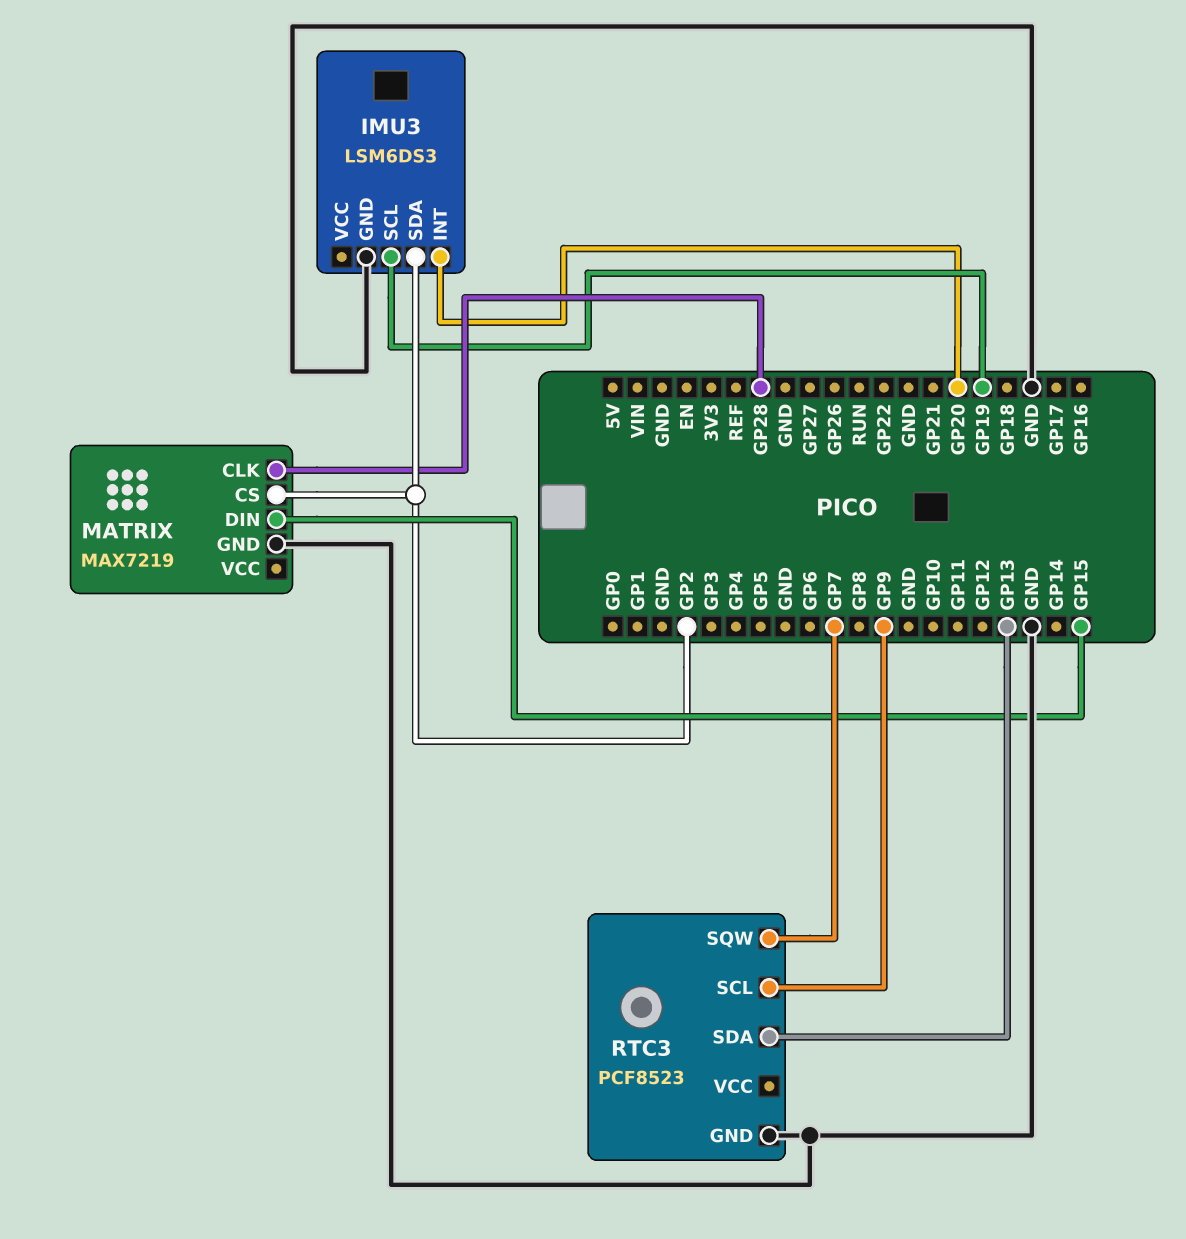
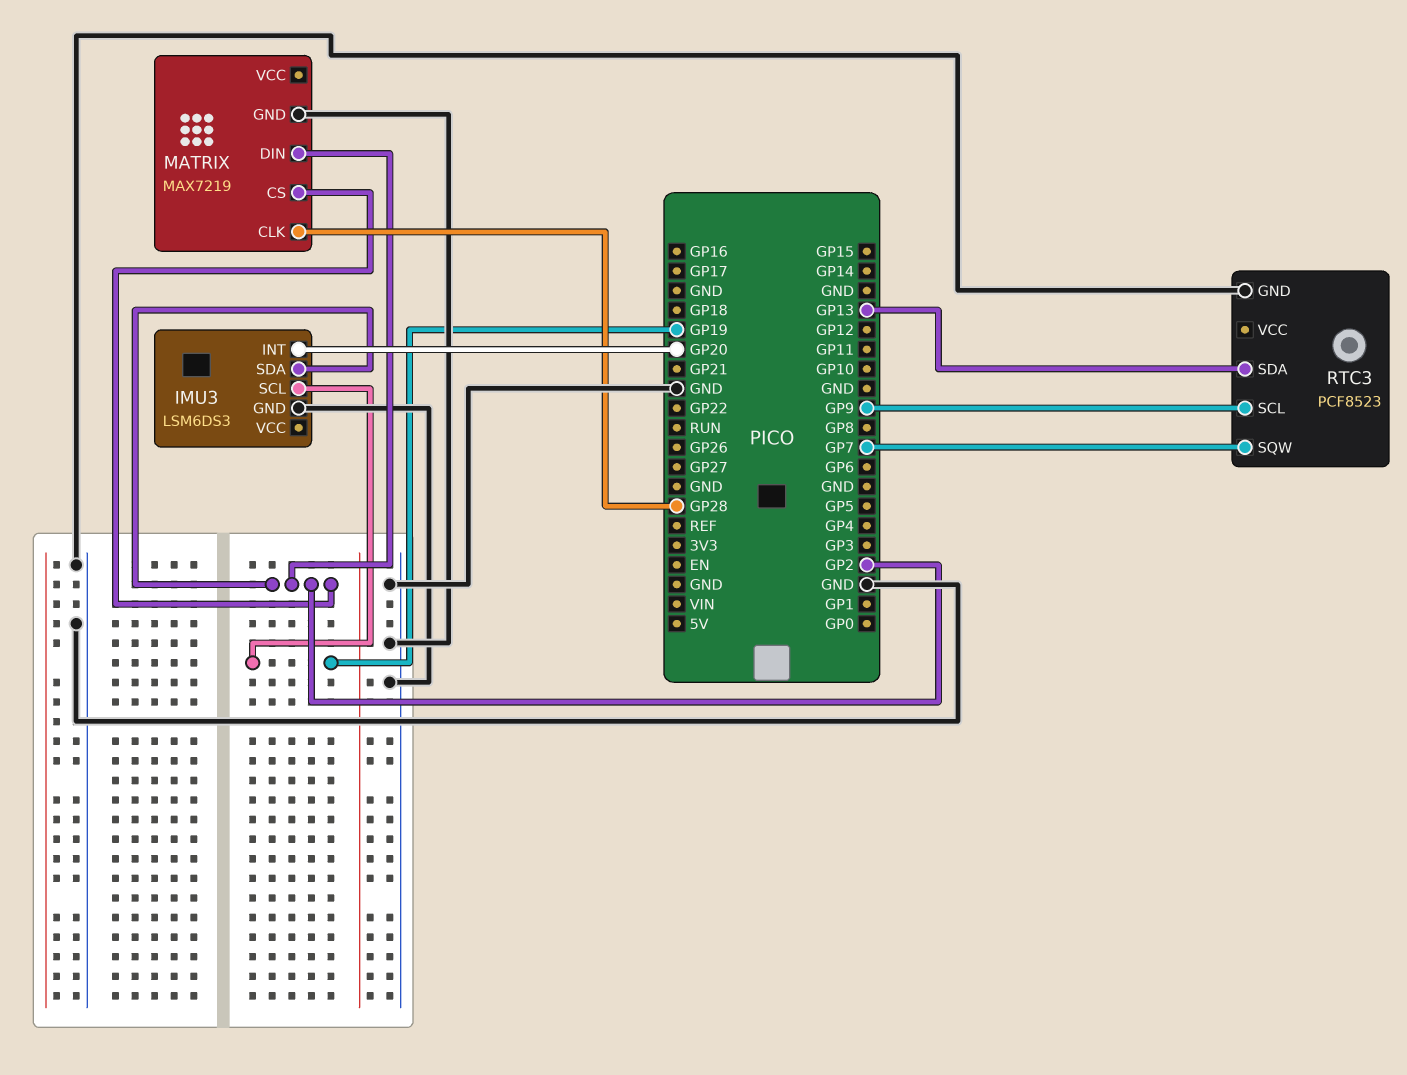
MATRIX pin DIN: GP15 -> GP2

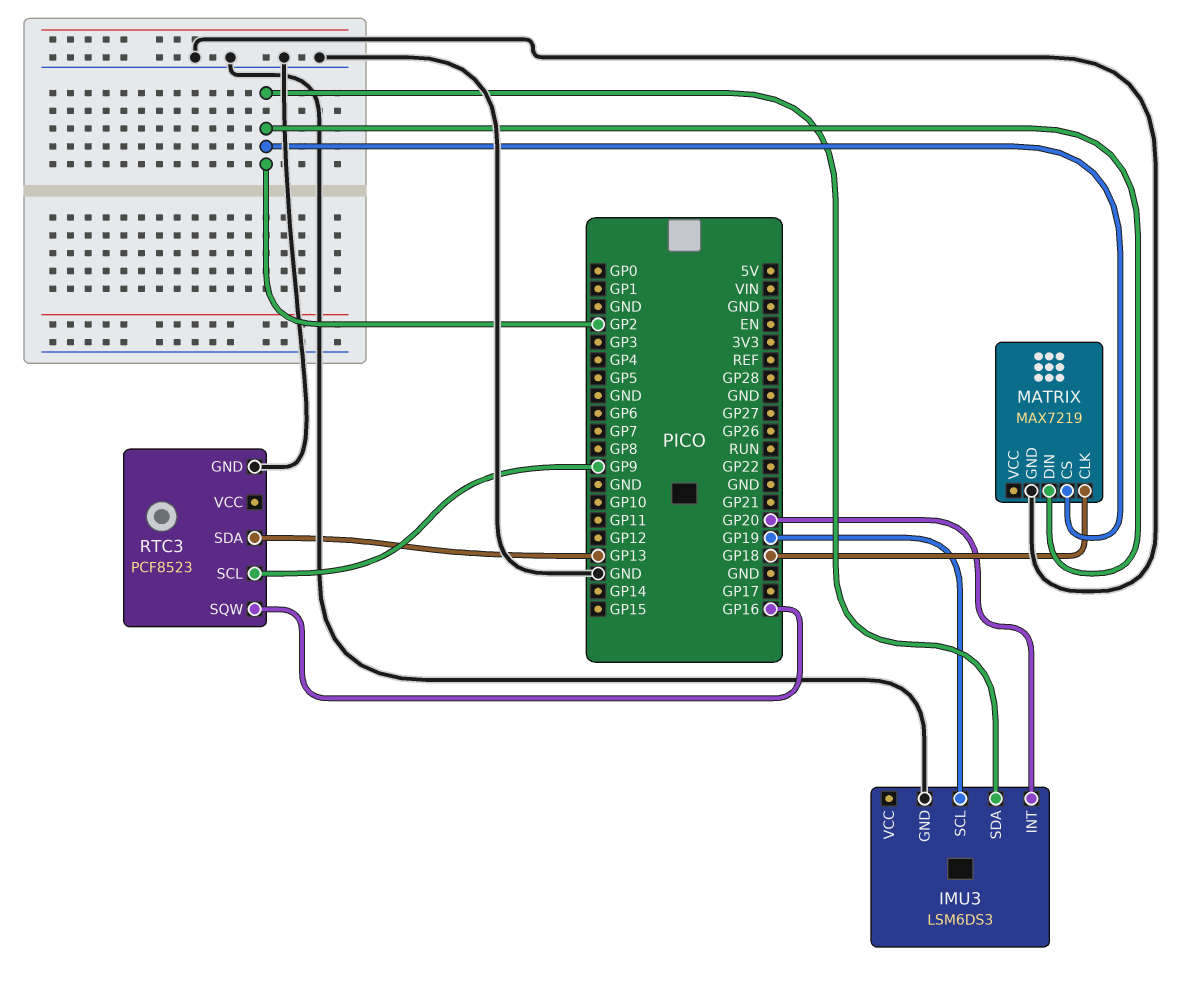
MATRIX pin CLK: GP28 -> GP18
RTC3 pin SQW: GP7 -> GP16

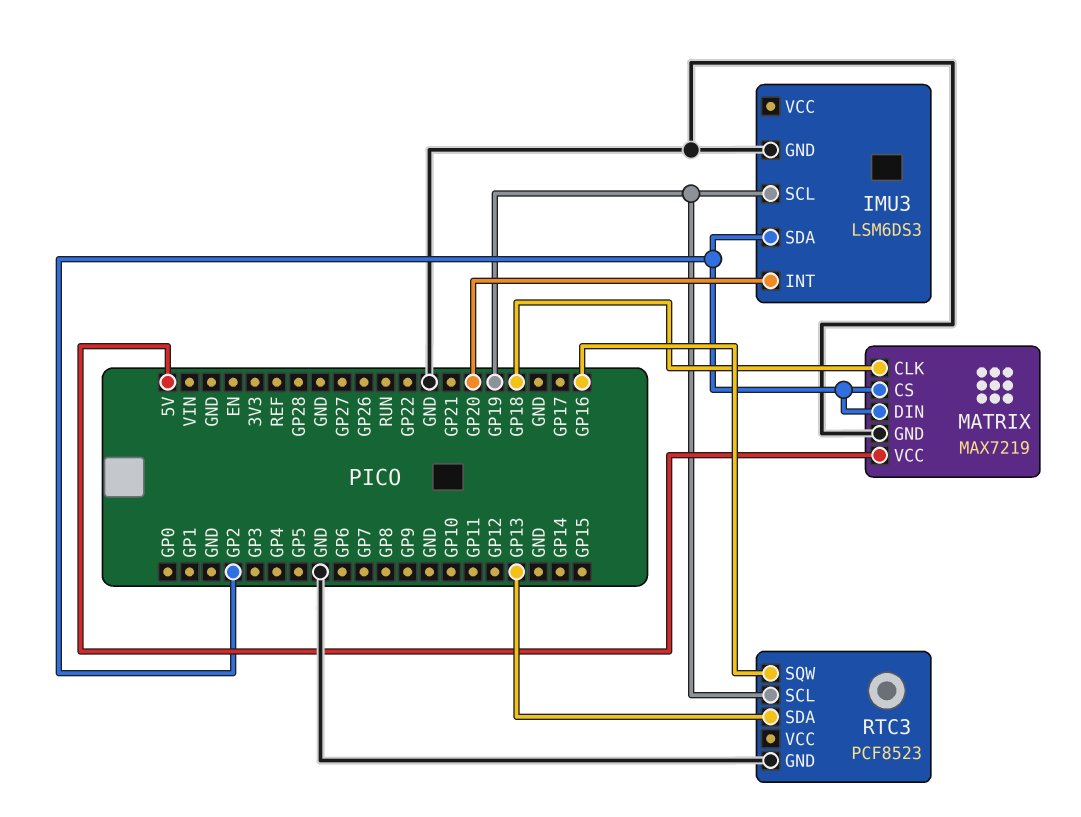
MATRIX pin VCC: none -> 5V
RTC3 pin SCL: GP9 -> GP19

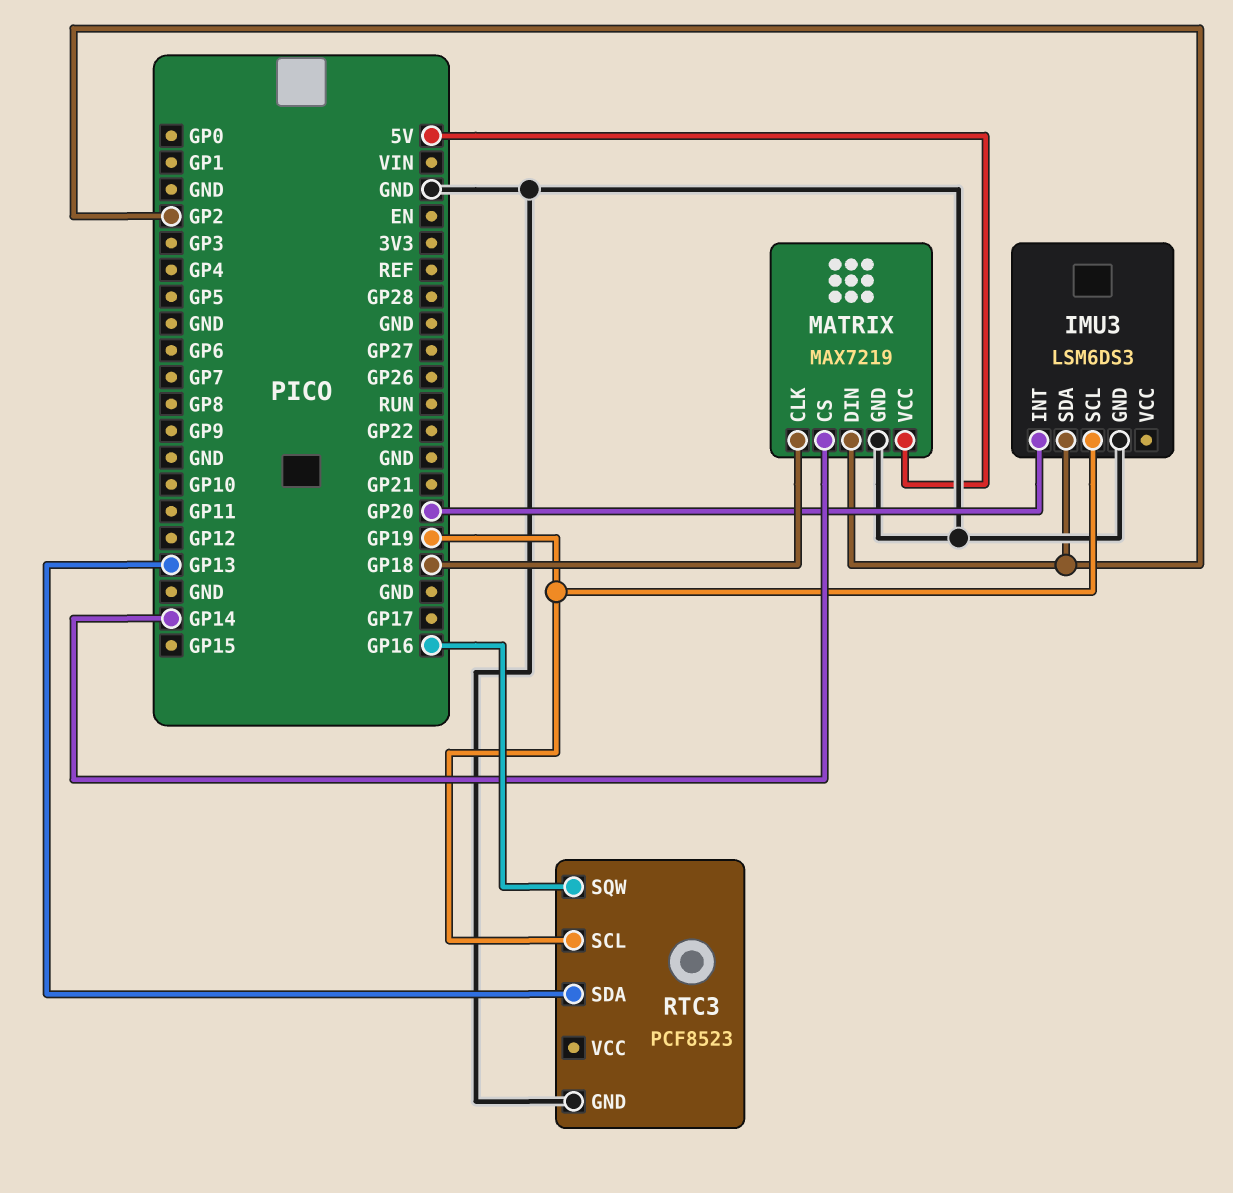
MATRIX pin CS: GP2 -> GP14

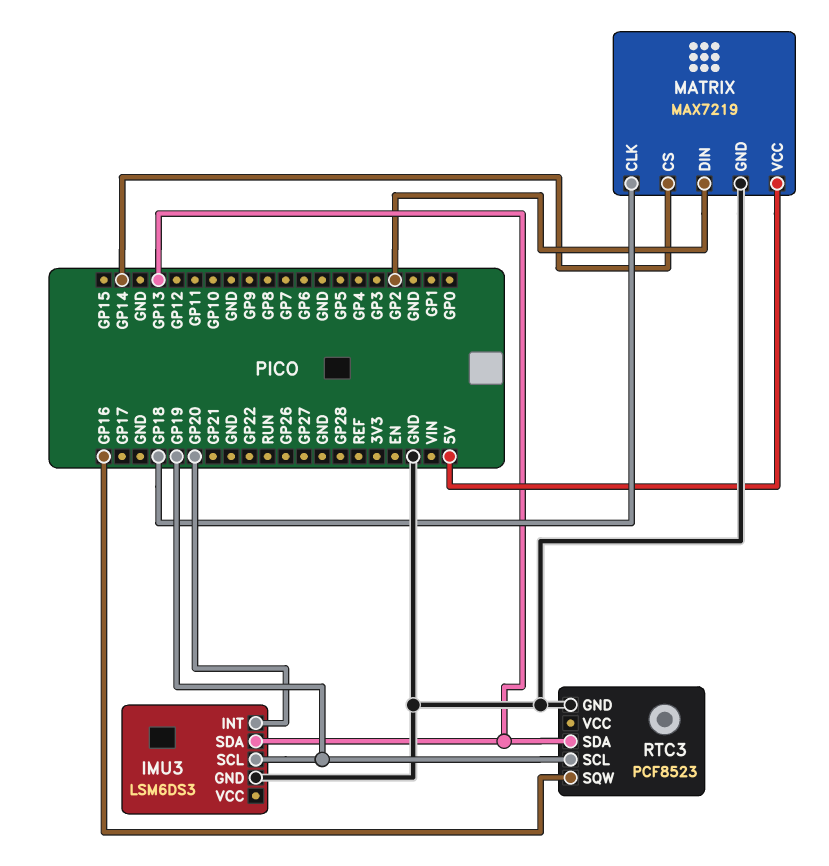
IMU3 pin SDA: GP2 -> GP13

